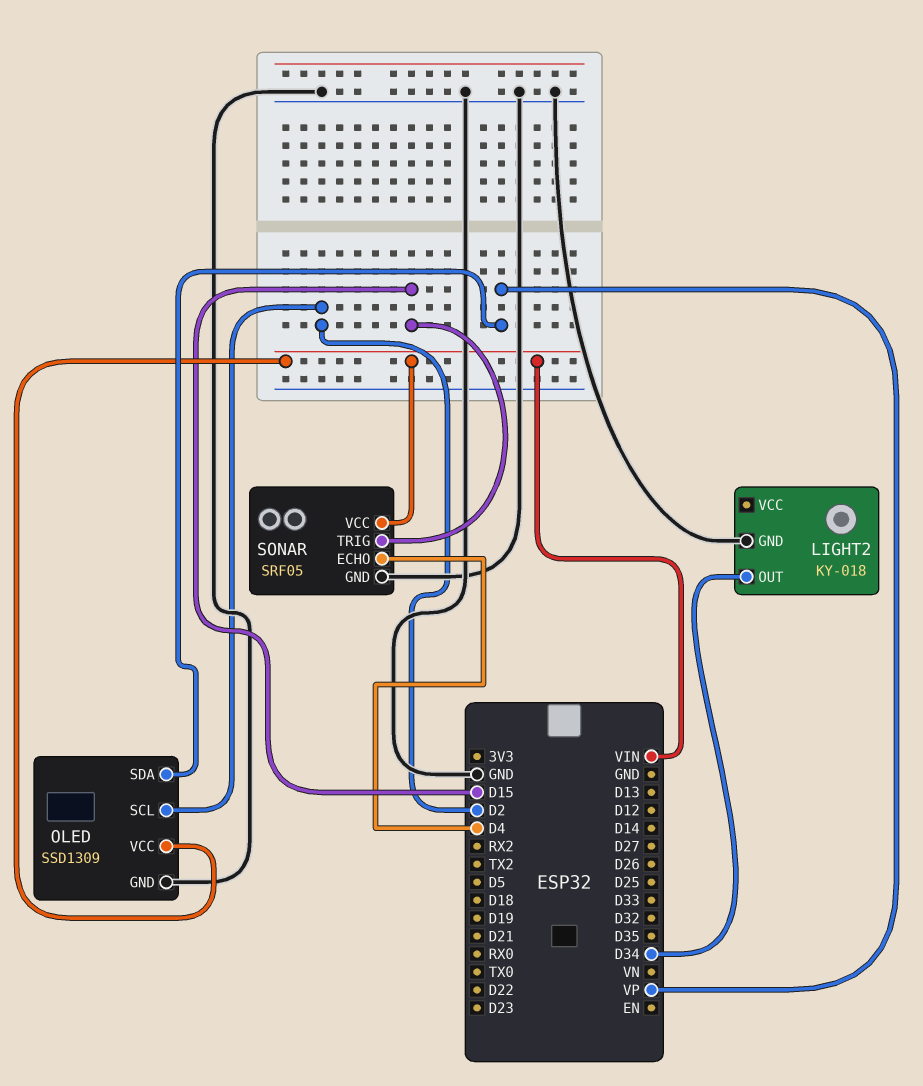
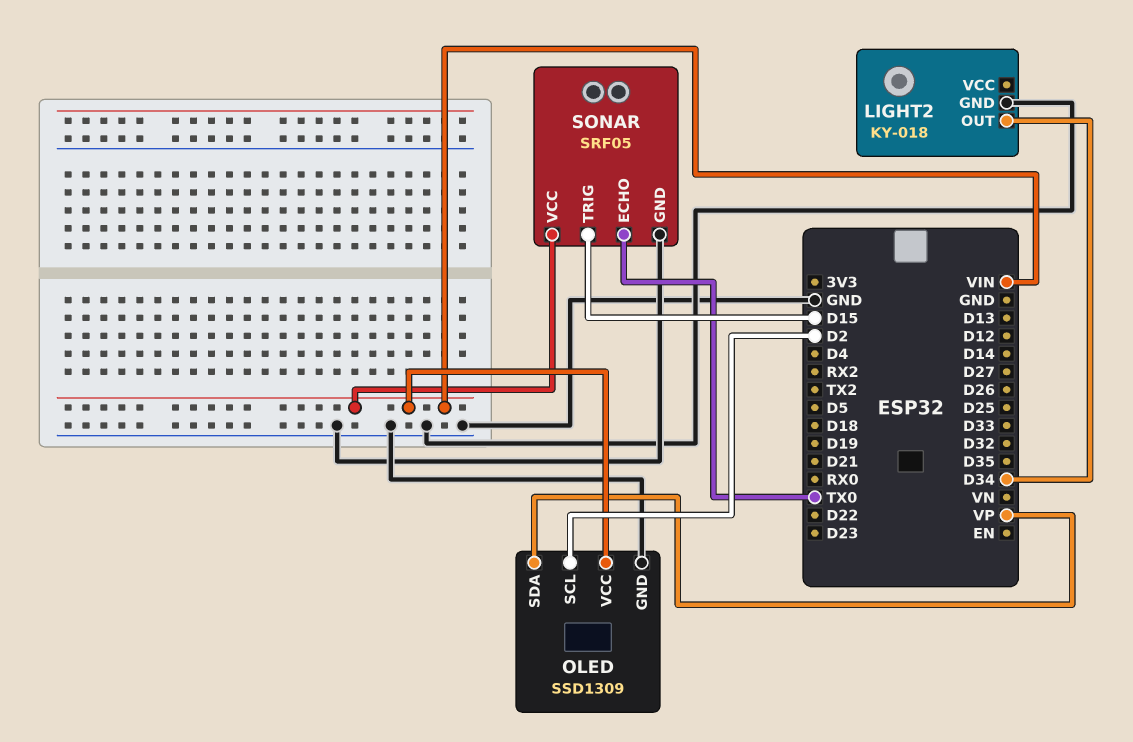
SONAR pin ECHO: D4 -> TX0

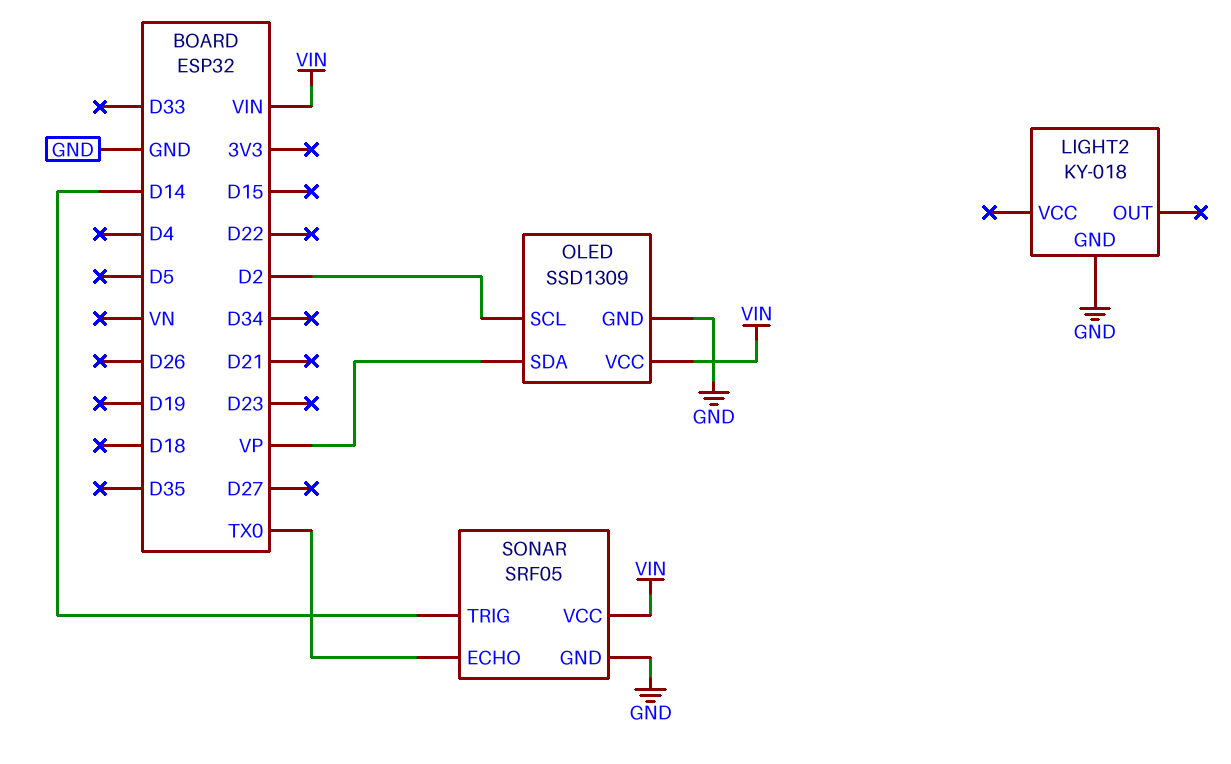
LIGHT2 pin OUT: D34 -> none
SONAR pin TRIG: D15 -> D14

